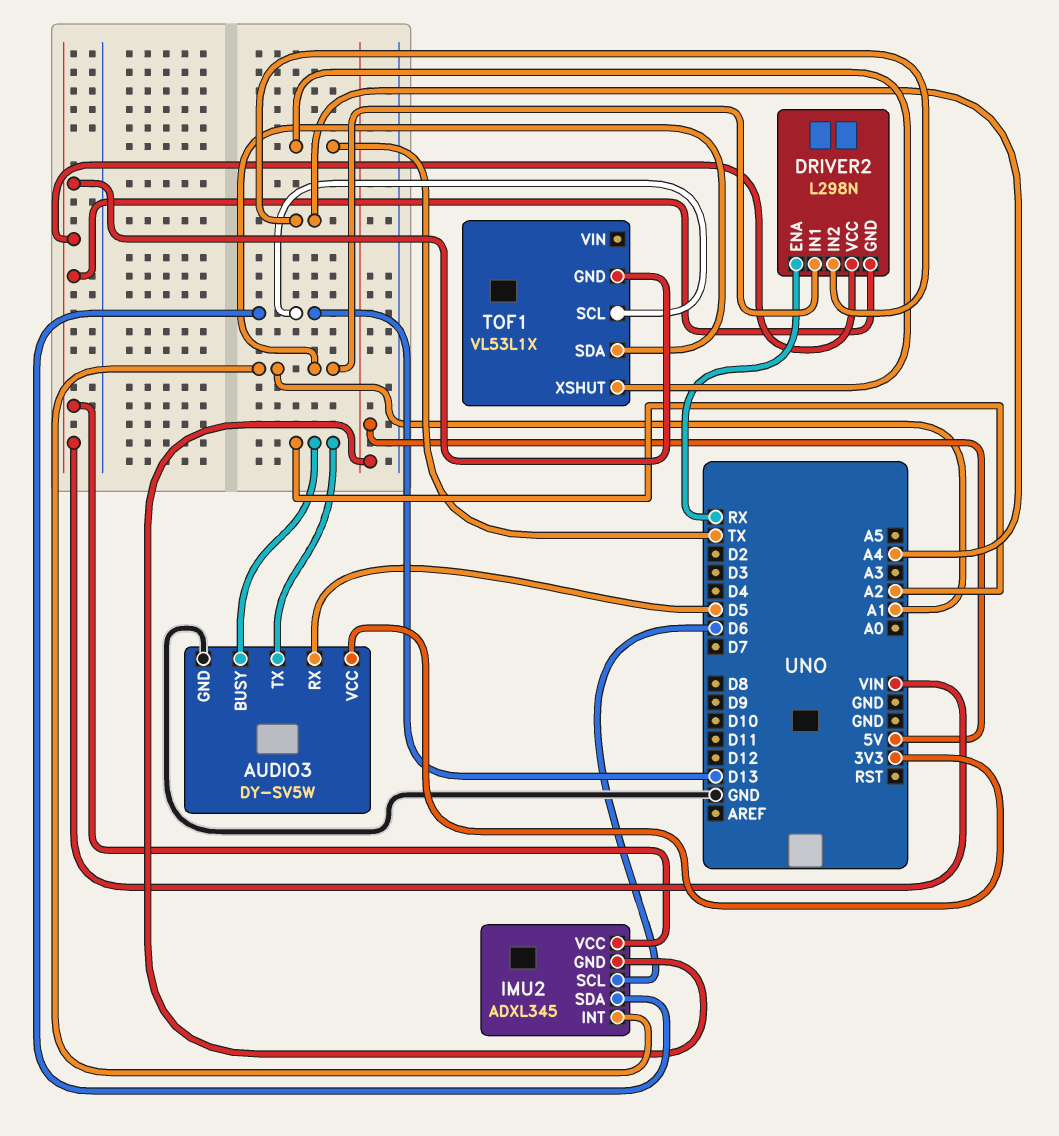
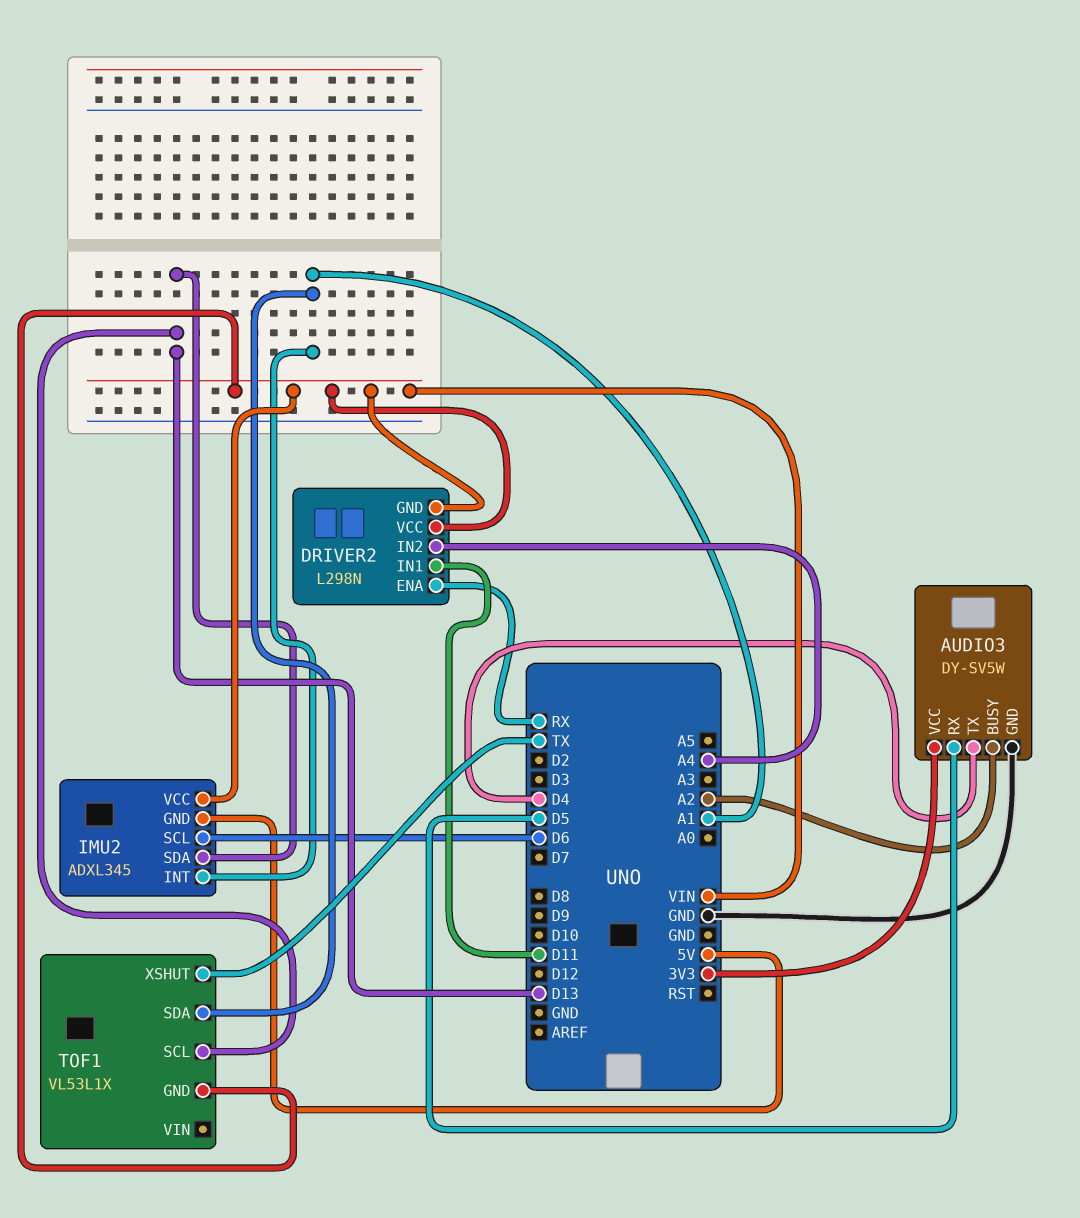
AUDIO3 pin TX: A2 -> D4
DRIVER2 pin IN1: A1 -> D11

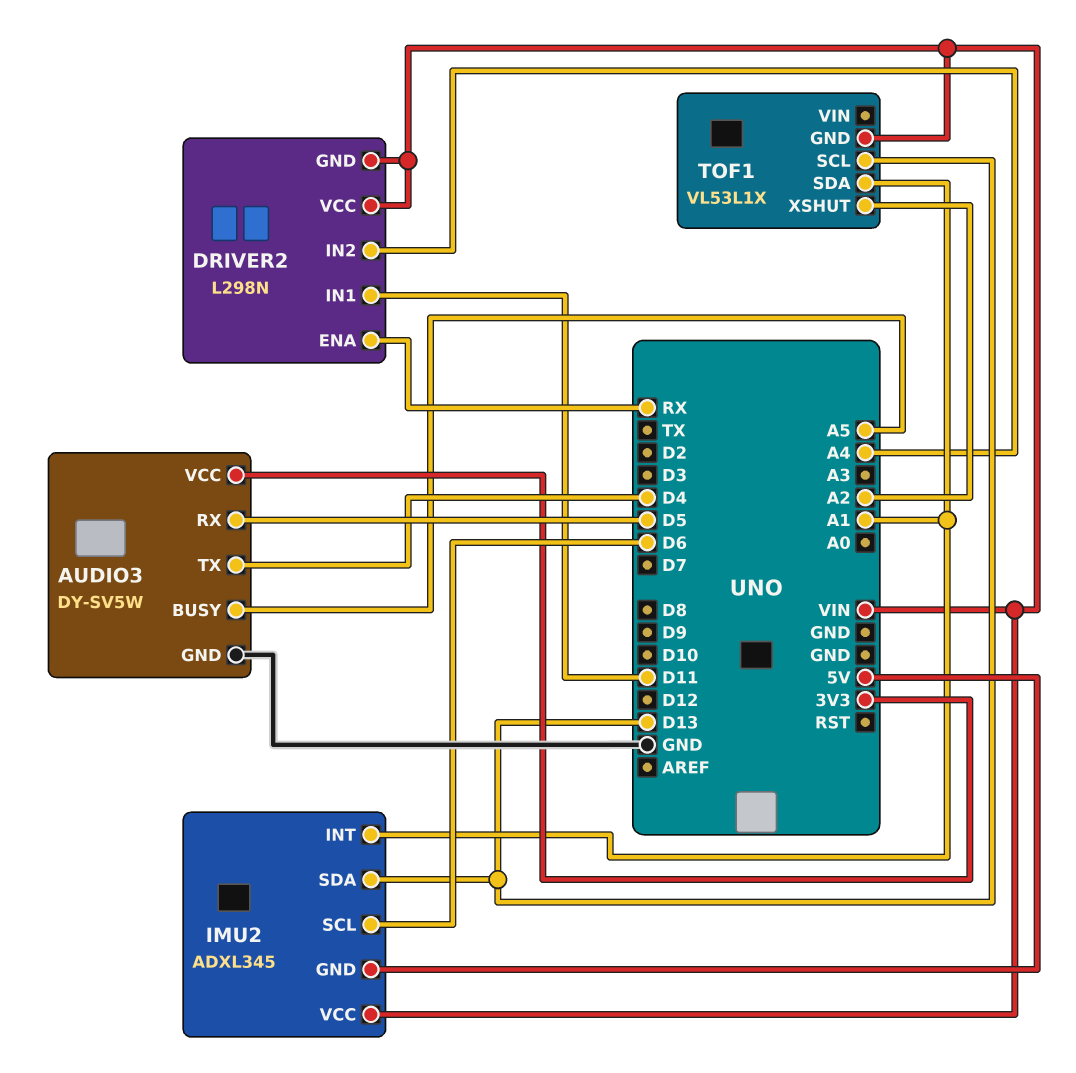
AUDIO3 pin BUSY: A2 -> A5
TOF1 pin XSHUT: TX -> A2

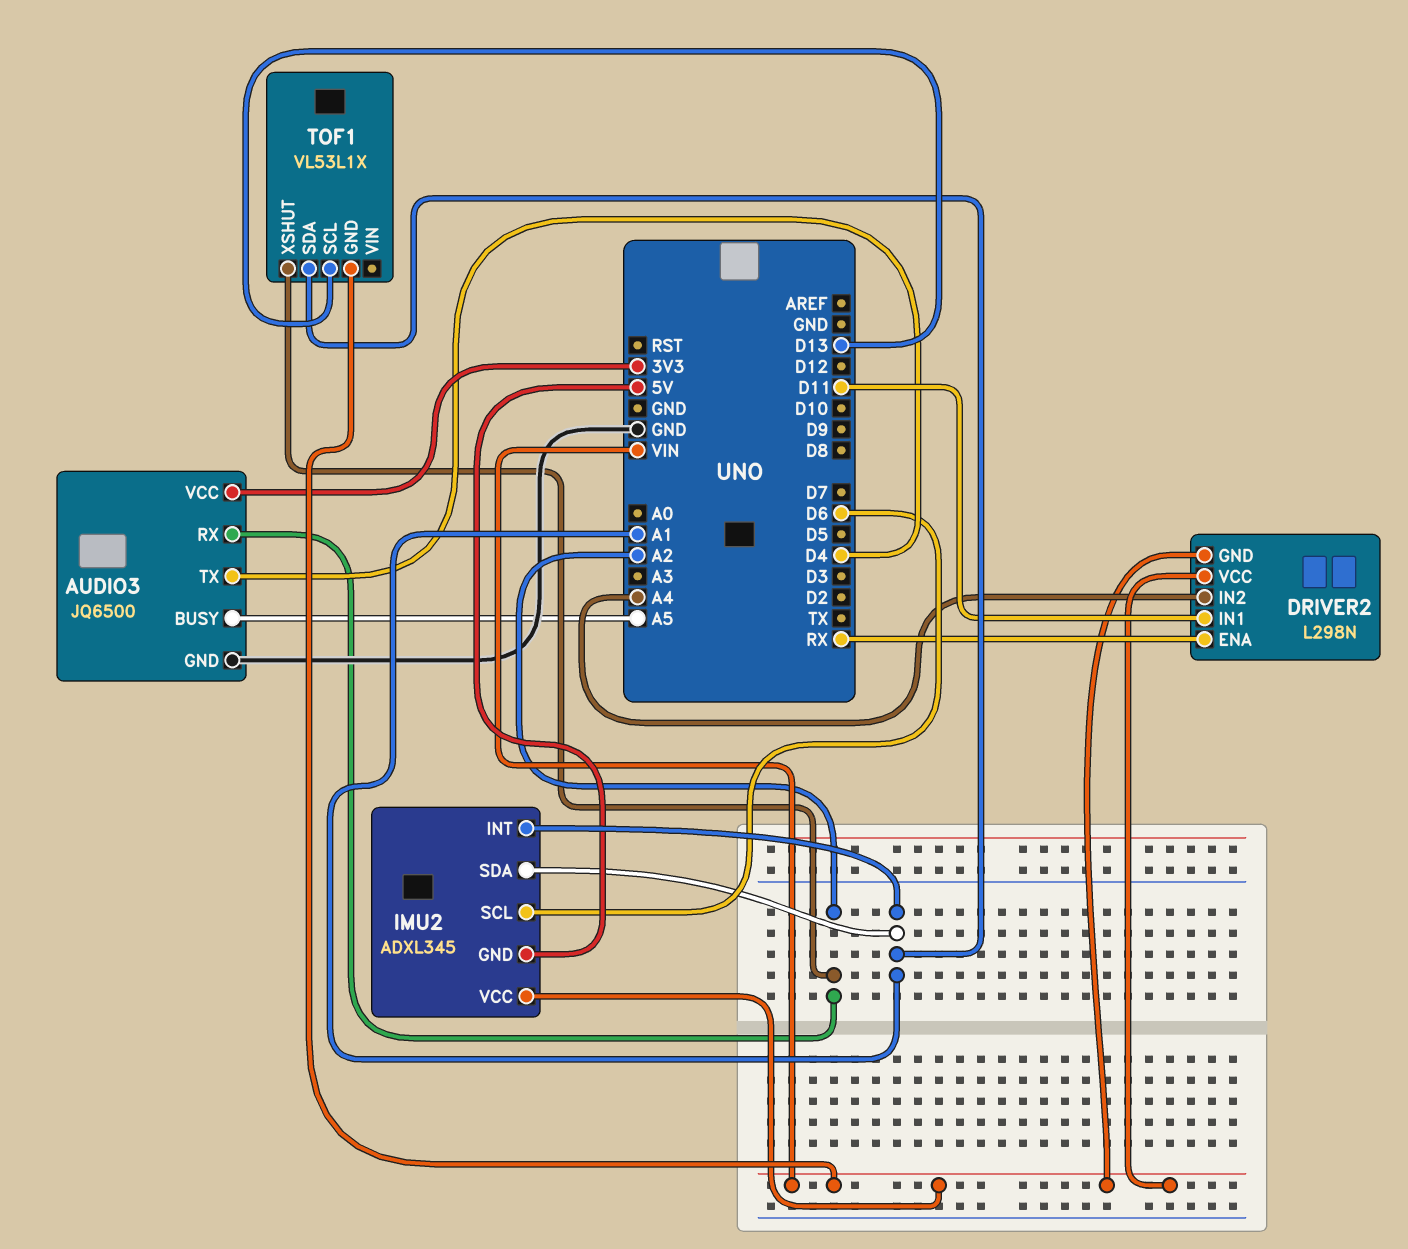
AUDIO3: DY-SV5W -> JQ6500
AUDIO3 pin RX: D5 -> A2
IMU2 pin SDA: D13 -> A1

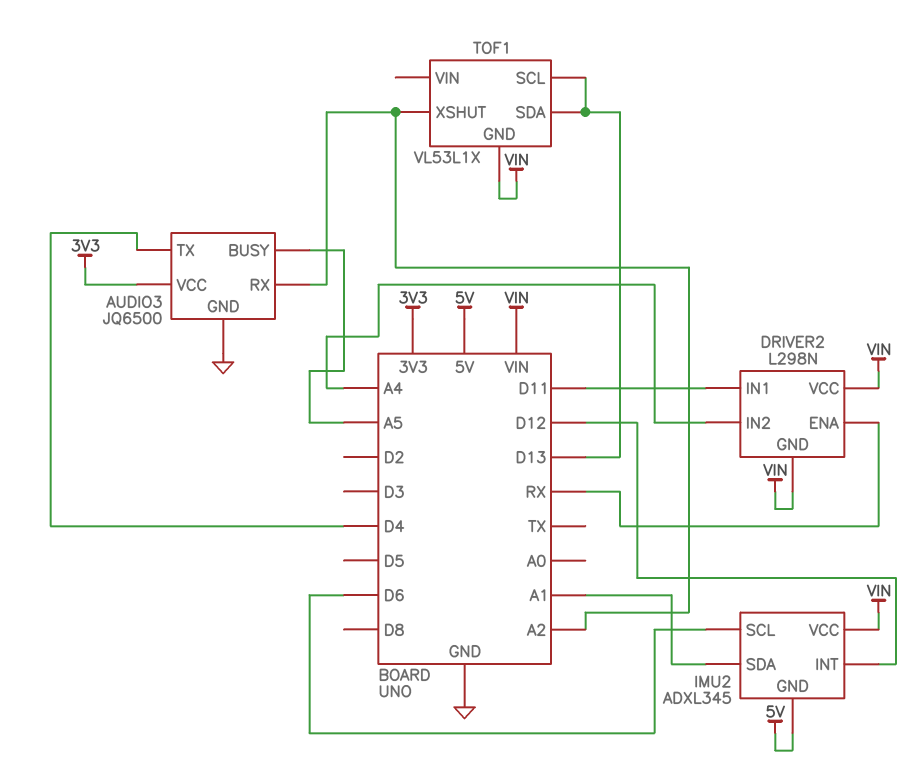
IMU2 pin INT: A1 -> D12
TOF1 pin SDA: A1 -> D13

